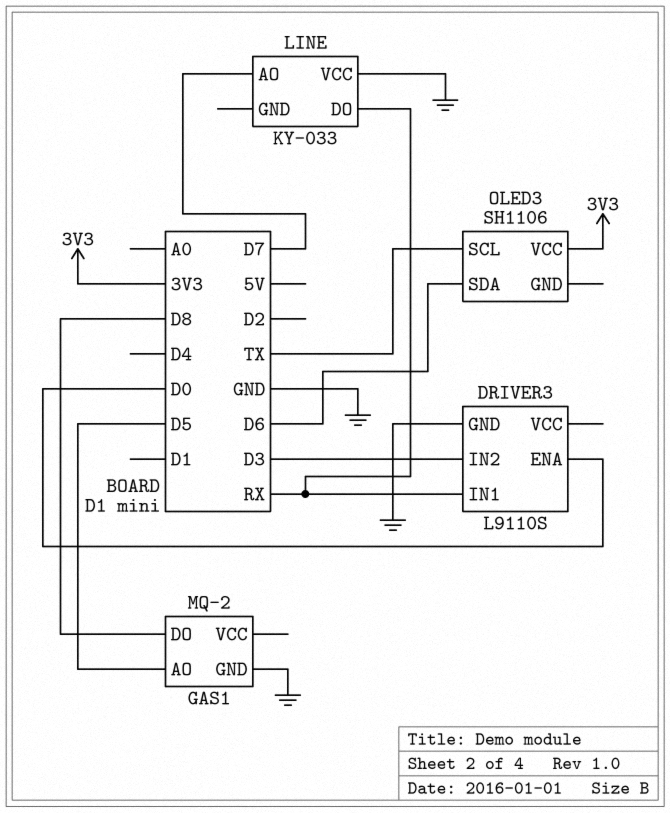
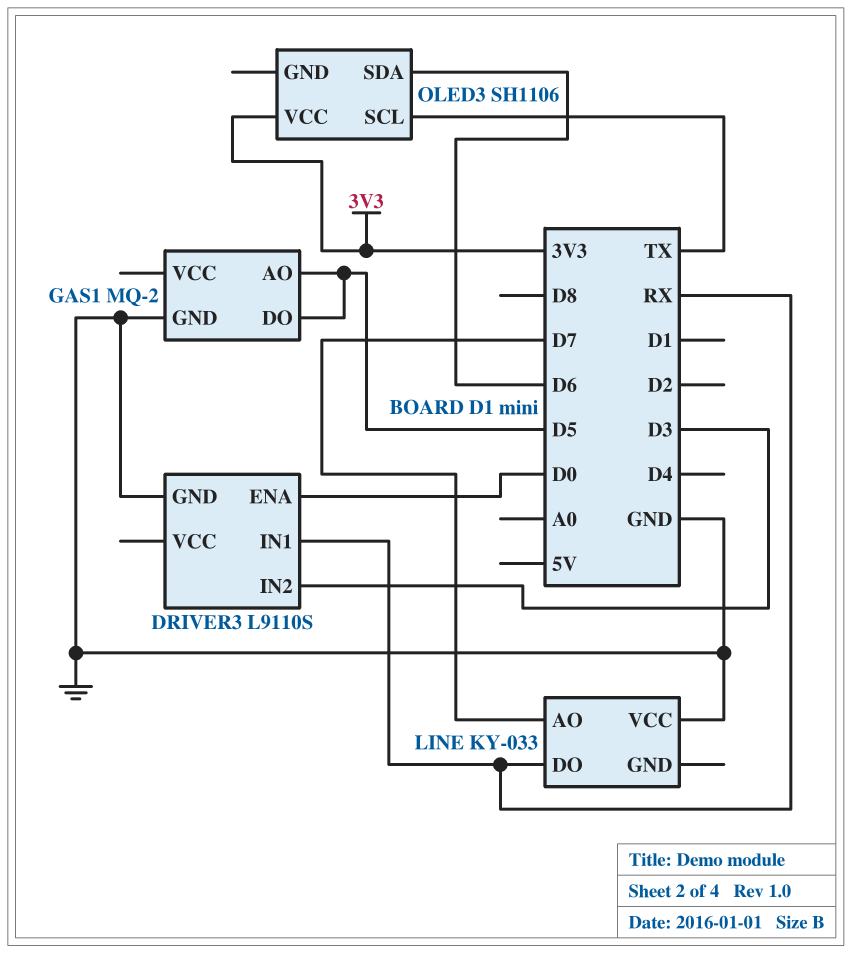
GAS1 pin DO: D8 -> D5

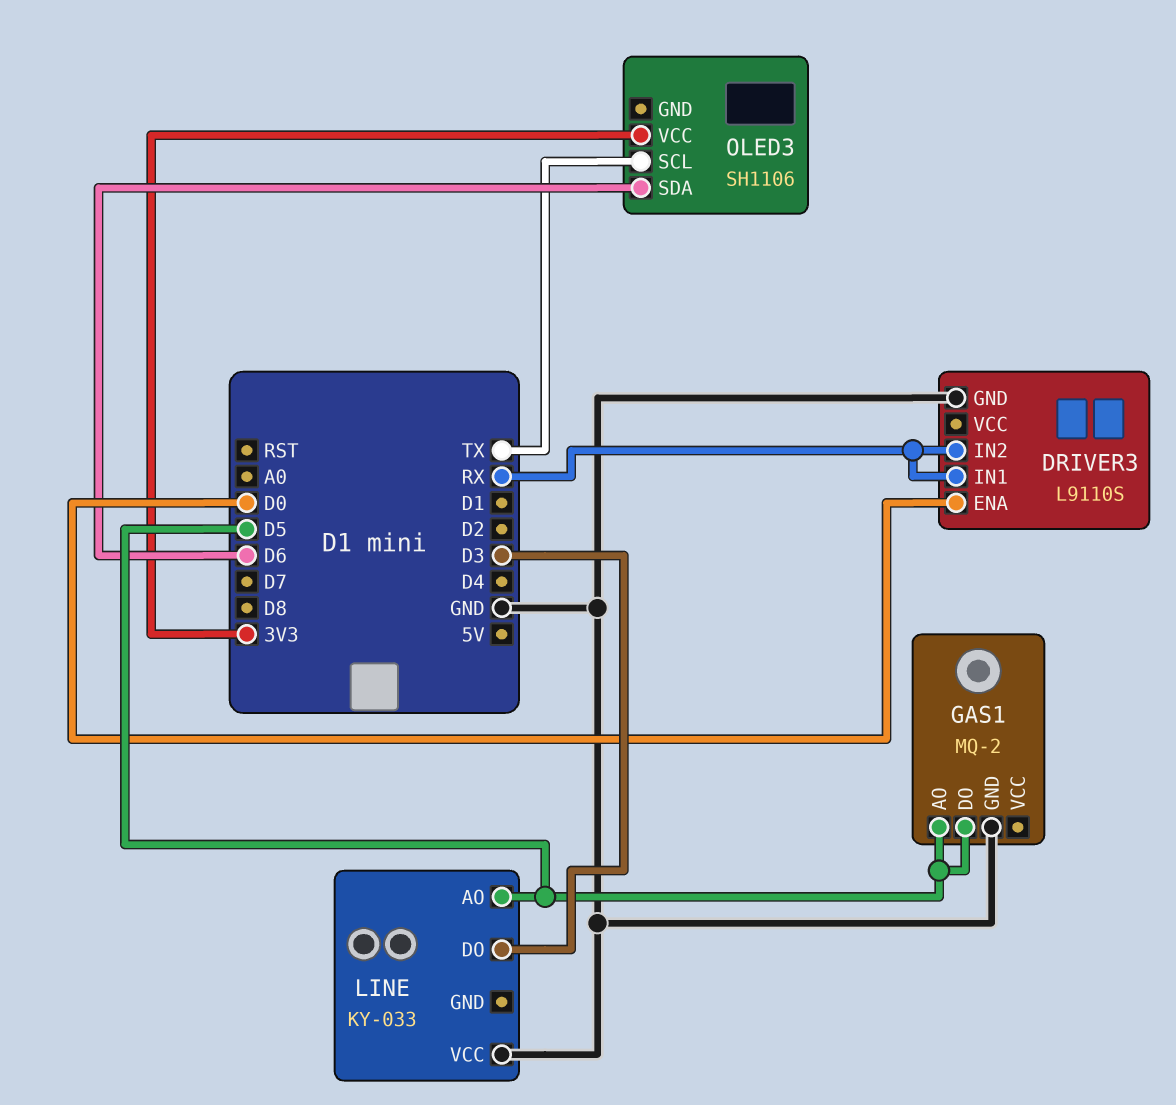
DRIVER3 pin IN2: D3 -> RX
LINE pin AO: D7 -> D5
LINE pin DO: RX -> D3

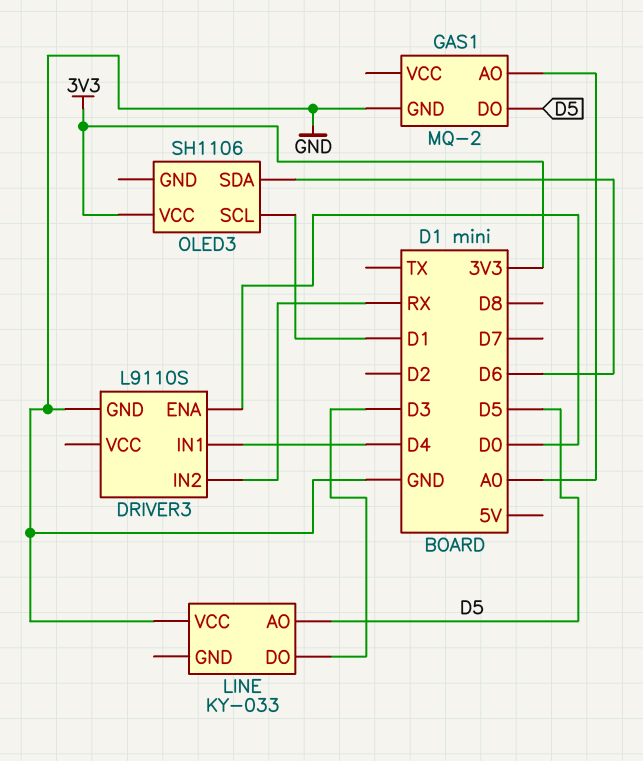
DRIVER3 pin IN1: RX -> D4
GAS1 pin AO: D5 -> A0
OLED3 pin SCL: TX -> D1

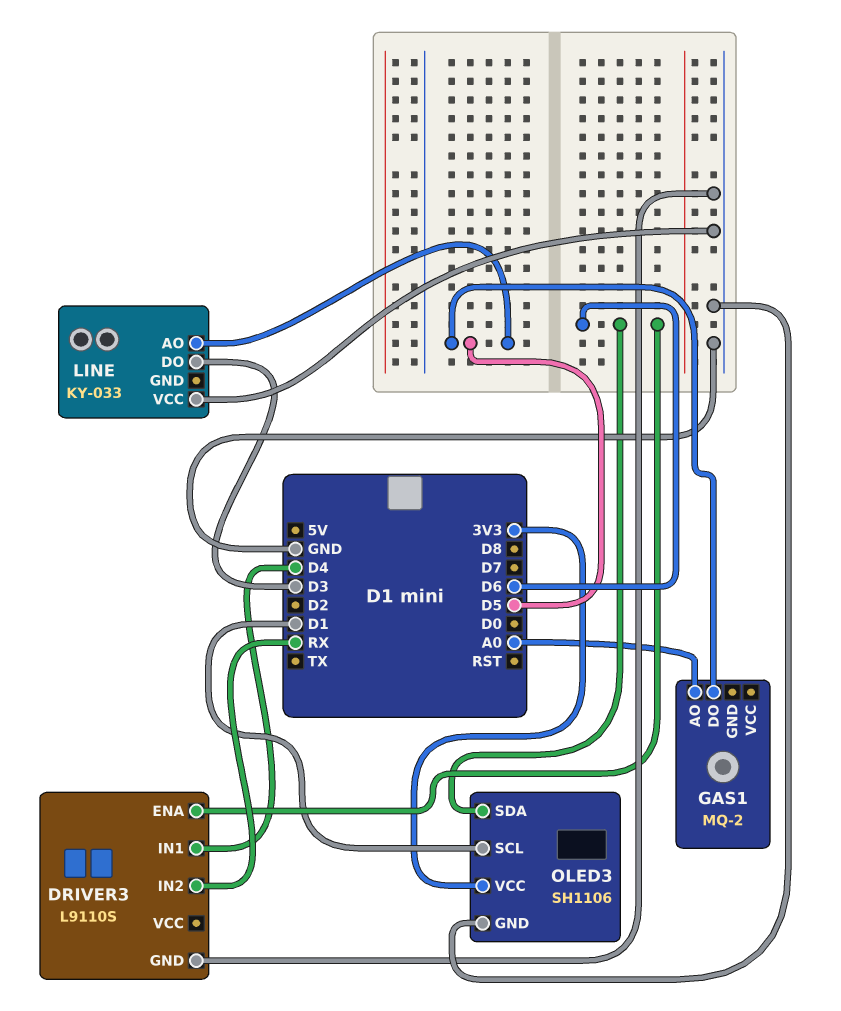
DRIVER3 pin ENA: D0 -> D6
GAS1 pin GND: GND -> none
OLED3 pin GND: none -> GND

